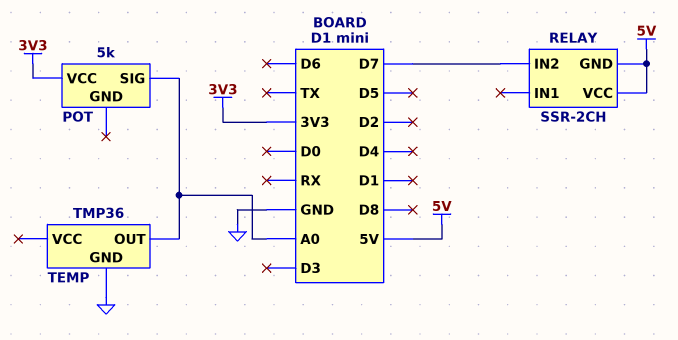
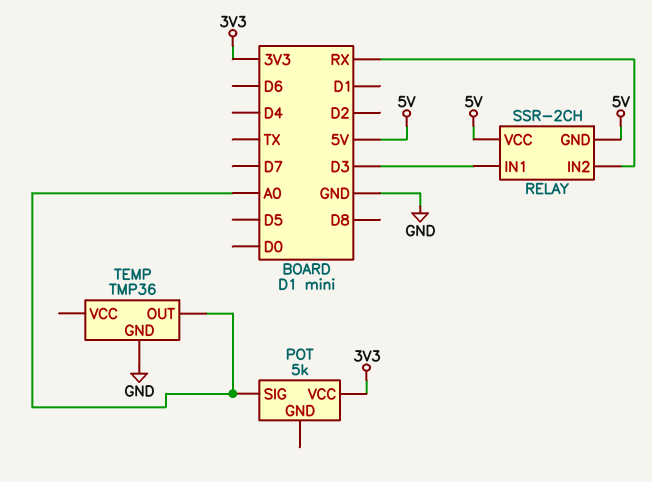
RELAY pin IN1: none -> D3
RELAY pin IN2: D7 -> RX

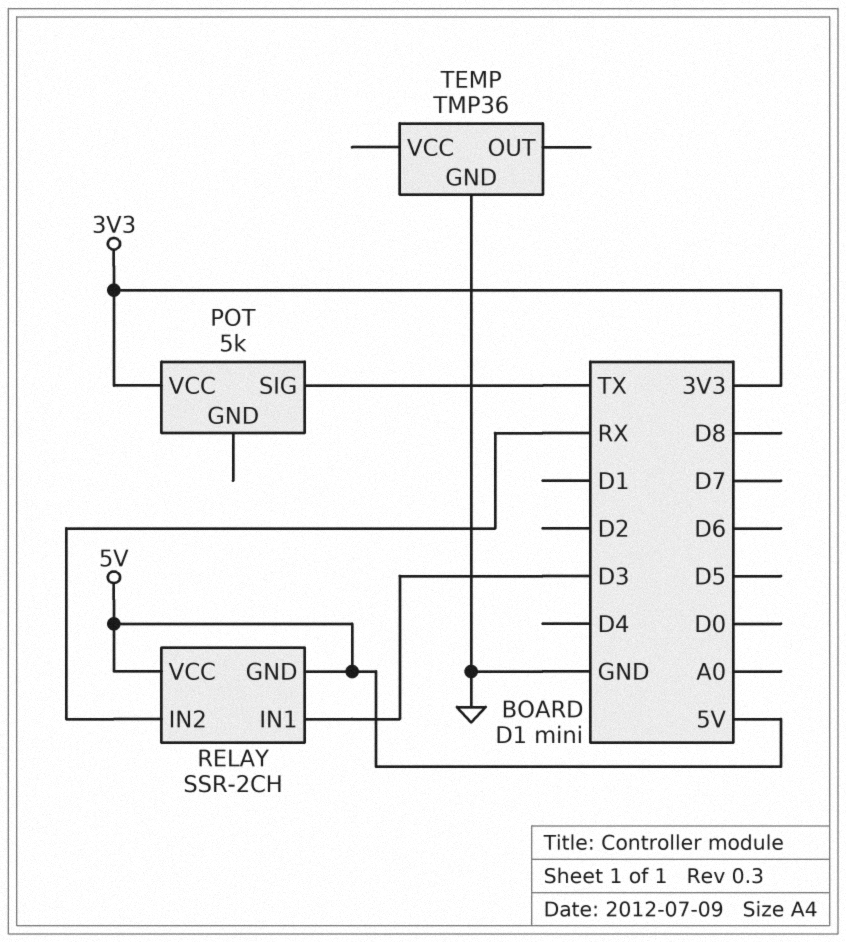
POT pin SIG: A0 -> TX
TEMP pin OUT: A0 -> none

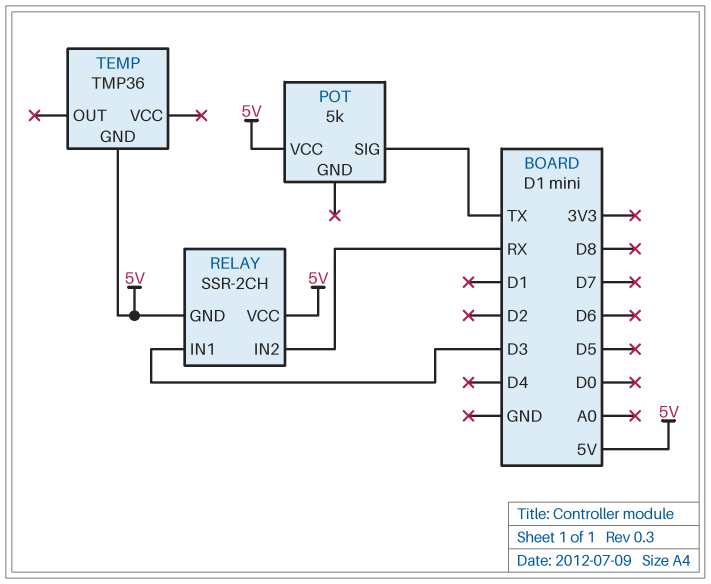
POT pin VCC: 3V3 -> 5V
TEMP pin GND: GND -> 5V

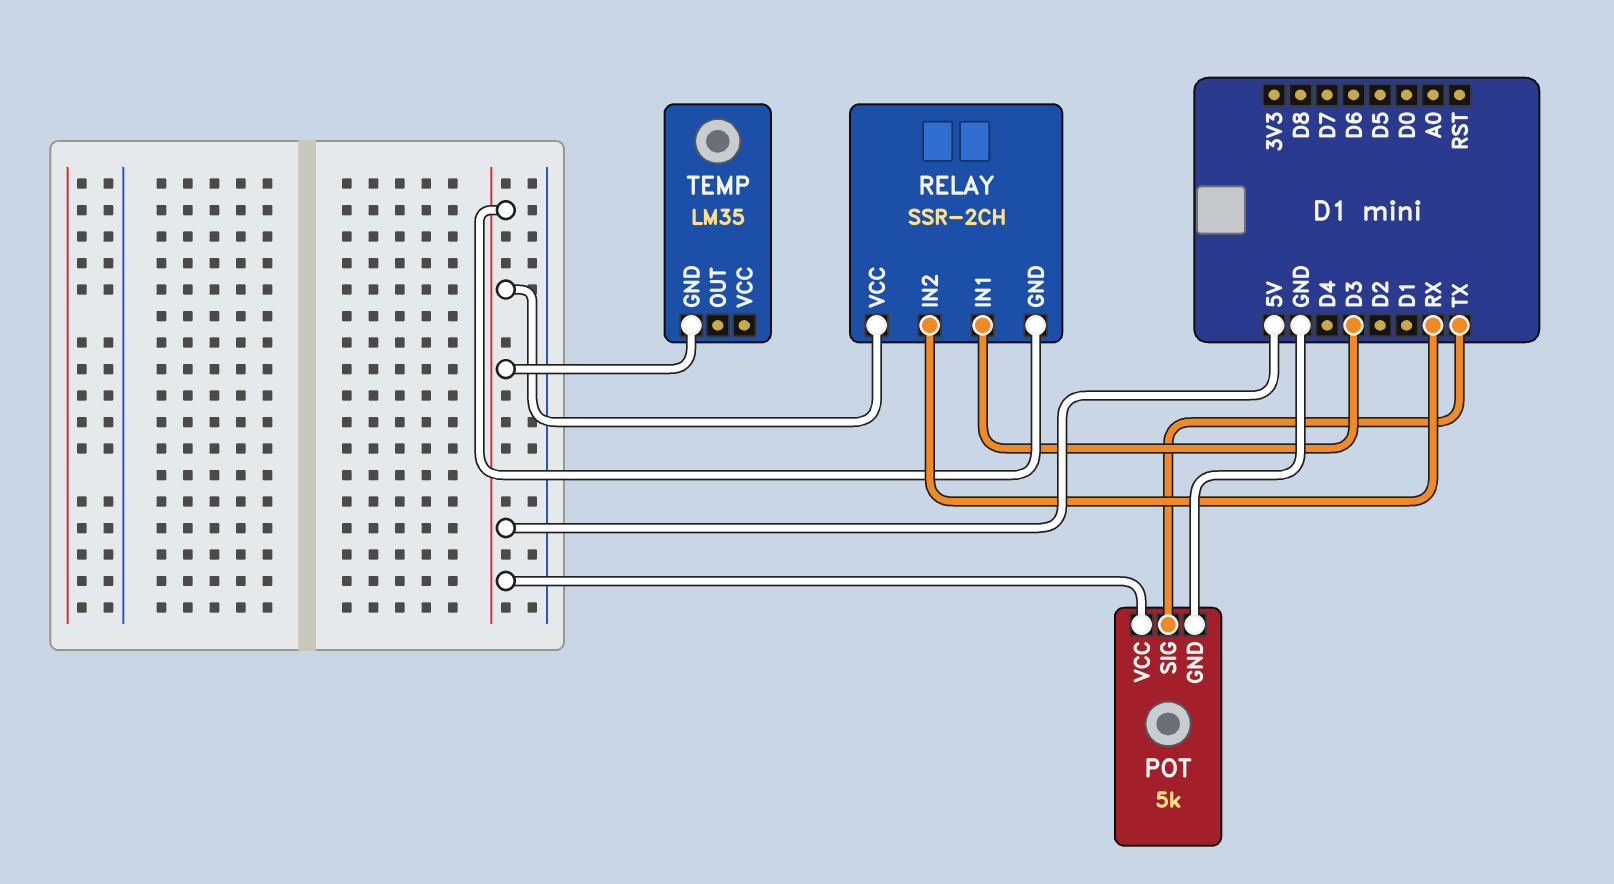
POT pin GND: none -> GND
TEMP: TMP36 -> LM35

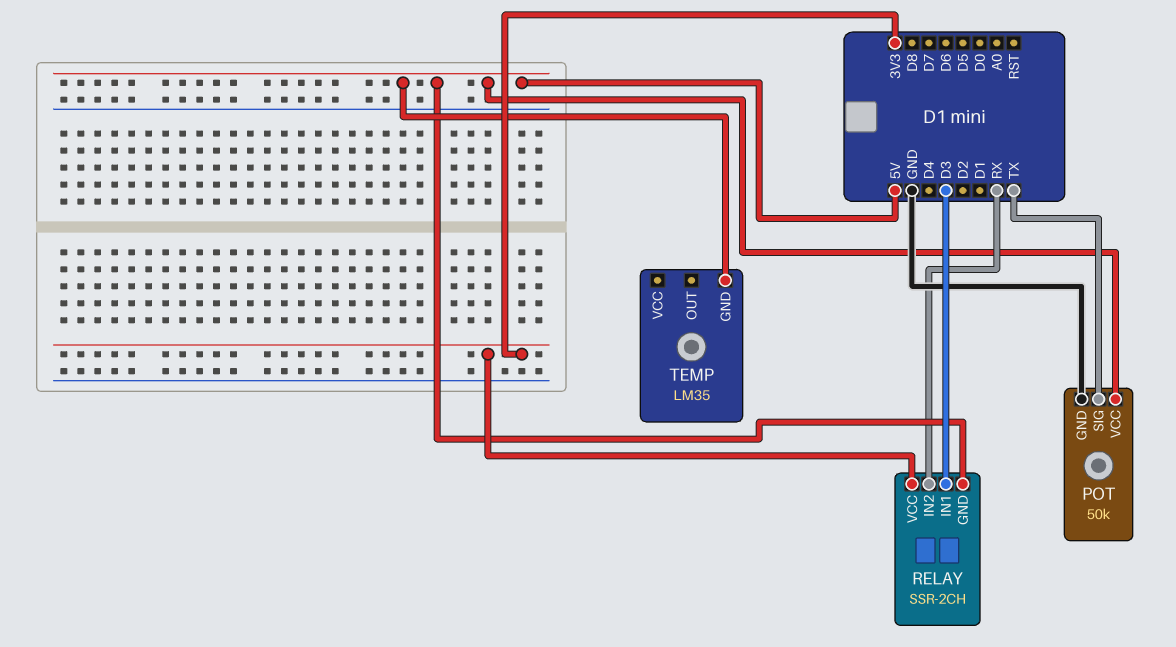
POT: 5k -> 50k
RELAY pin VCC: 5V -> 3V3

